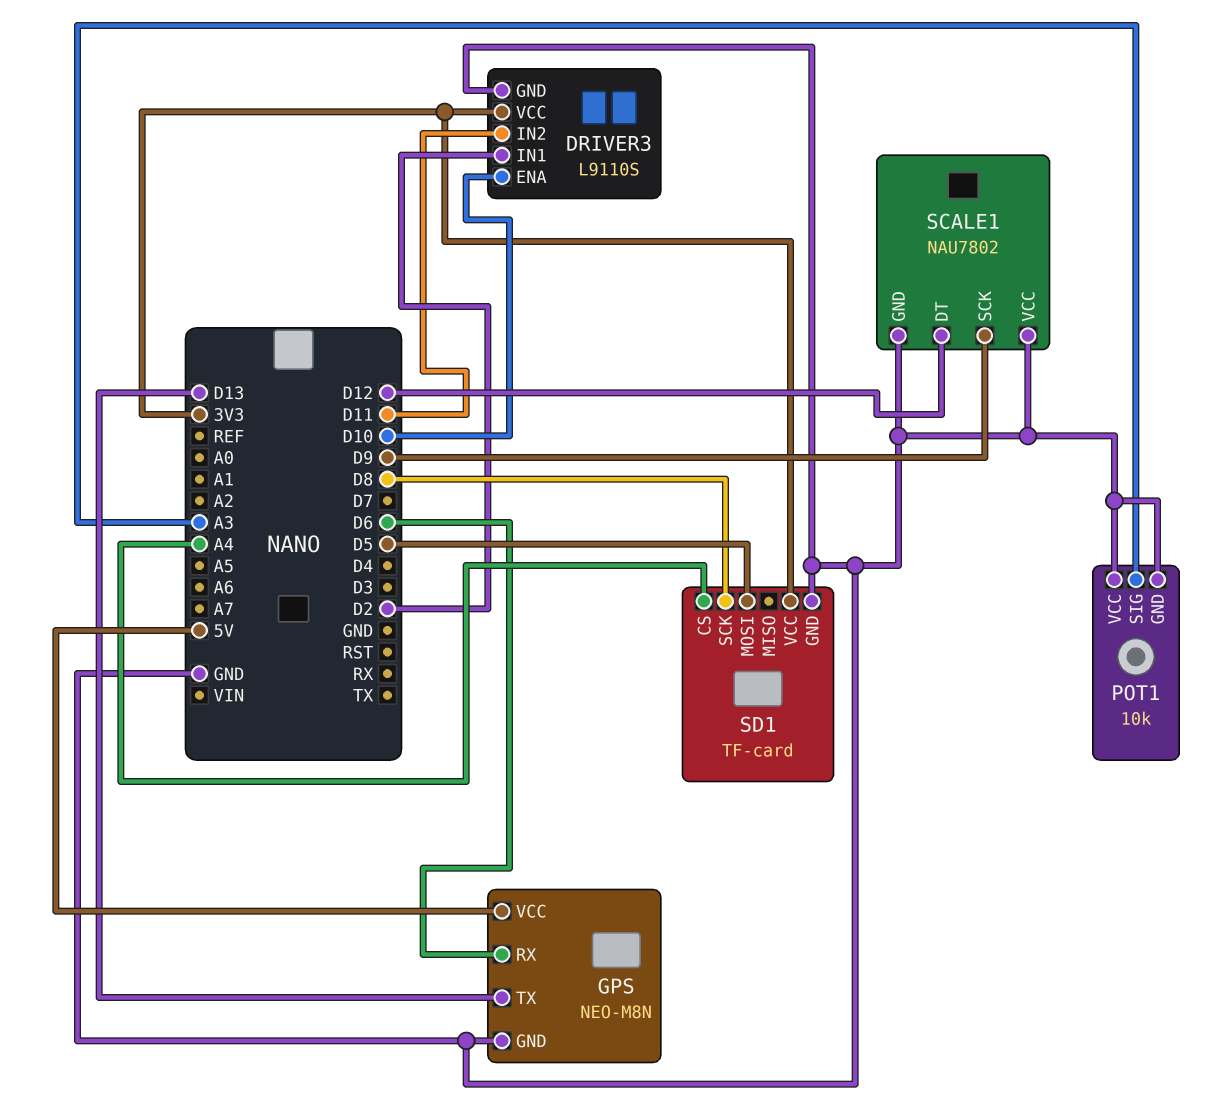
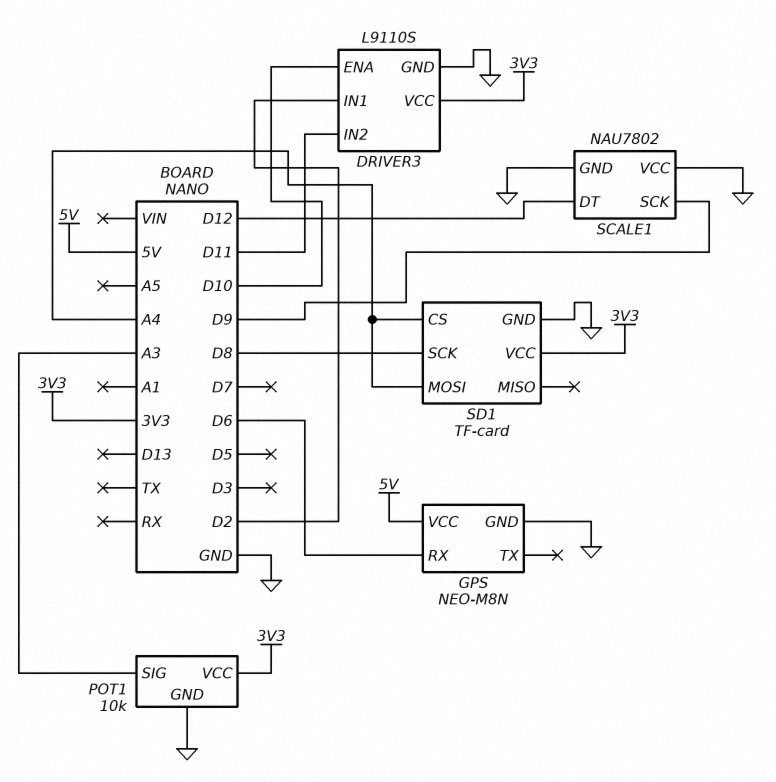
GPS pin TX: D13 -> none
POT1 pin VCC: GND -> 3V3
SD1 pin MOSI: D5 -> A4

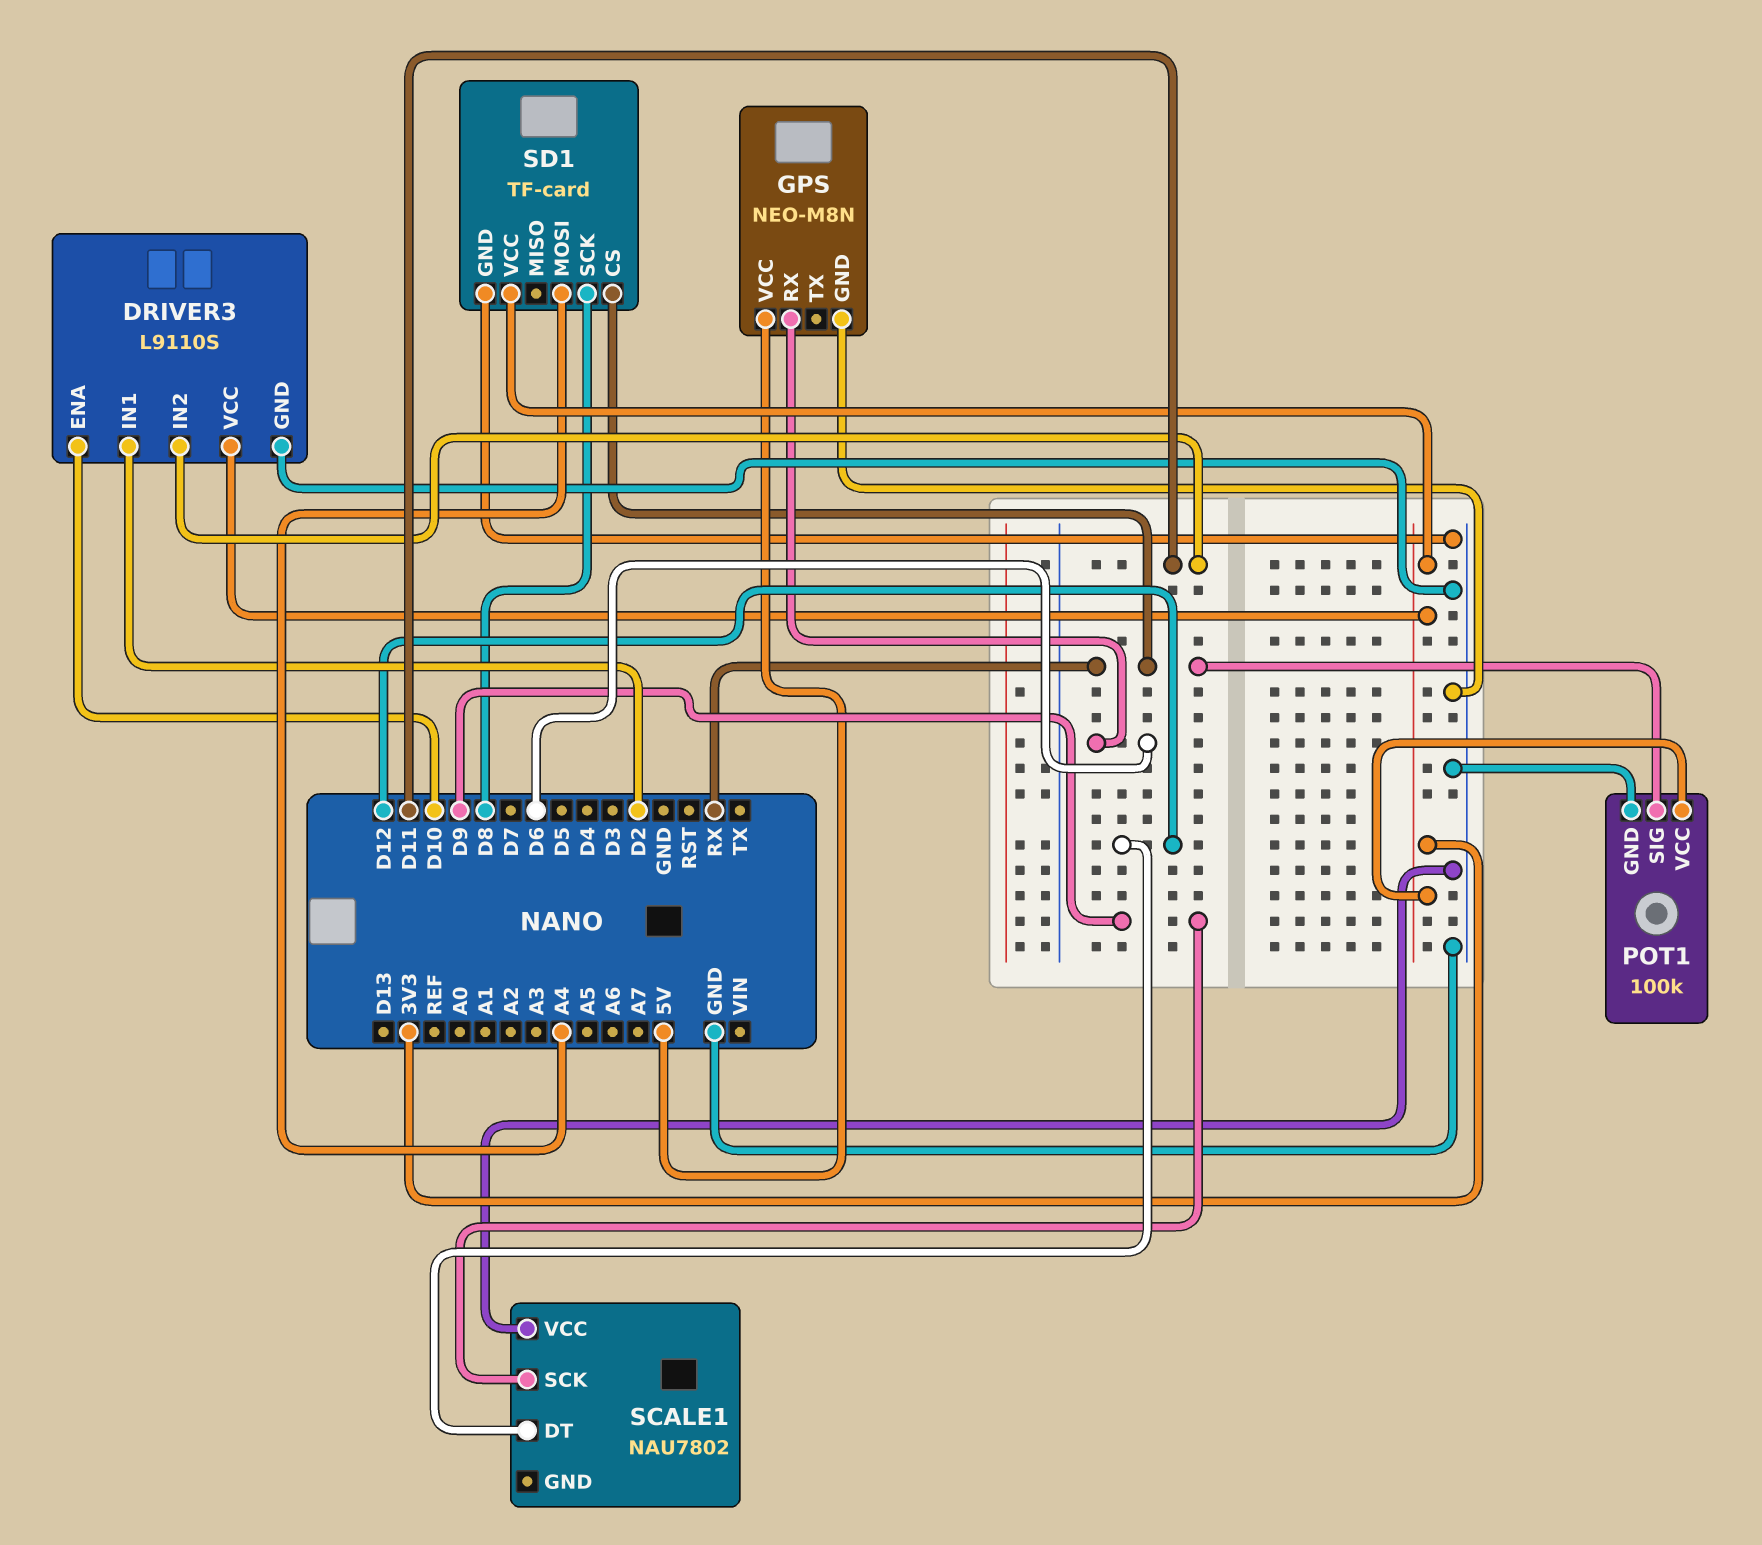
POT1: 10k -> 100k
POT1 pin SIG: A3 -> RX
SCALE1 pin GND: GND -> none
SD1 pin CS: A4 -> RX

